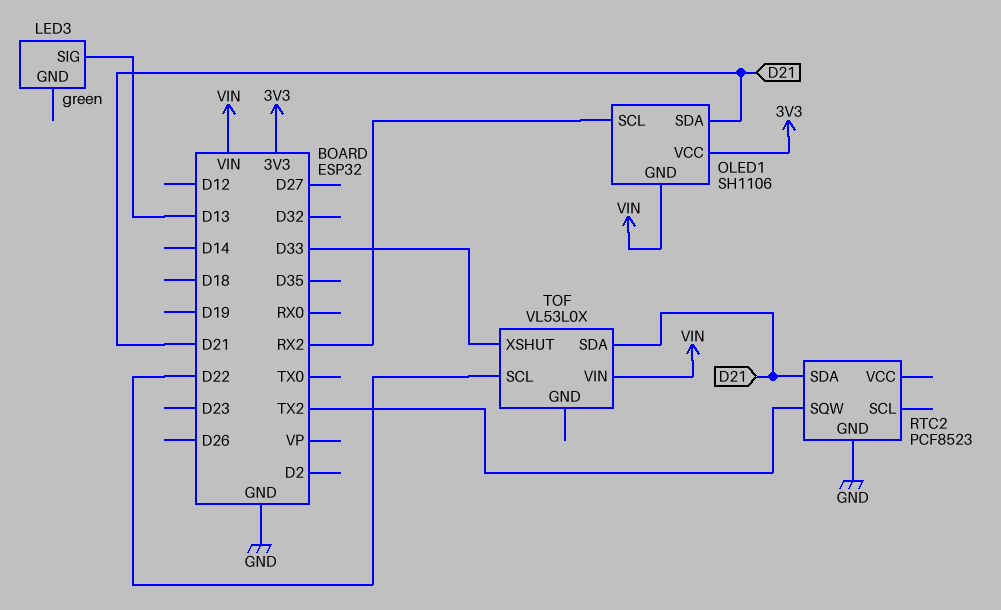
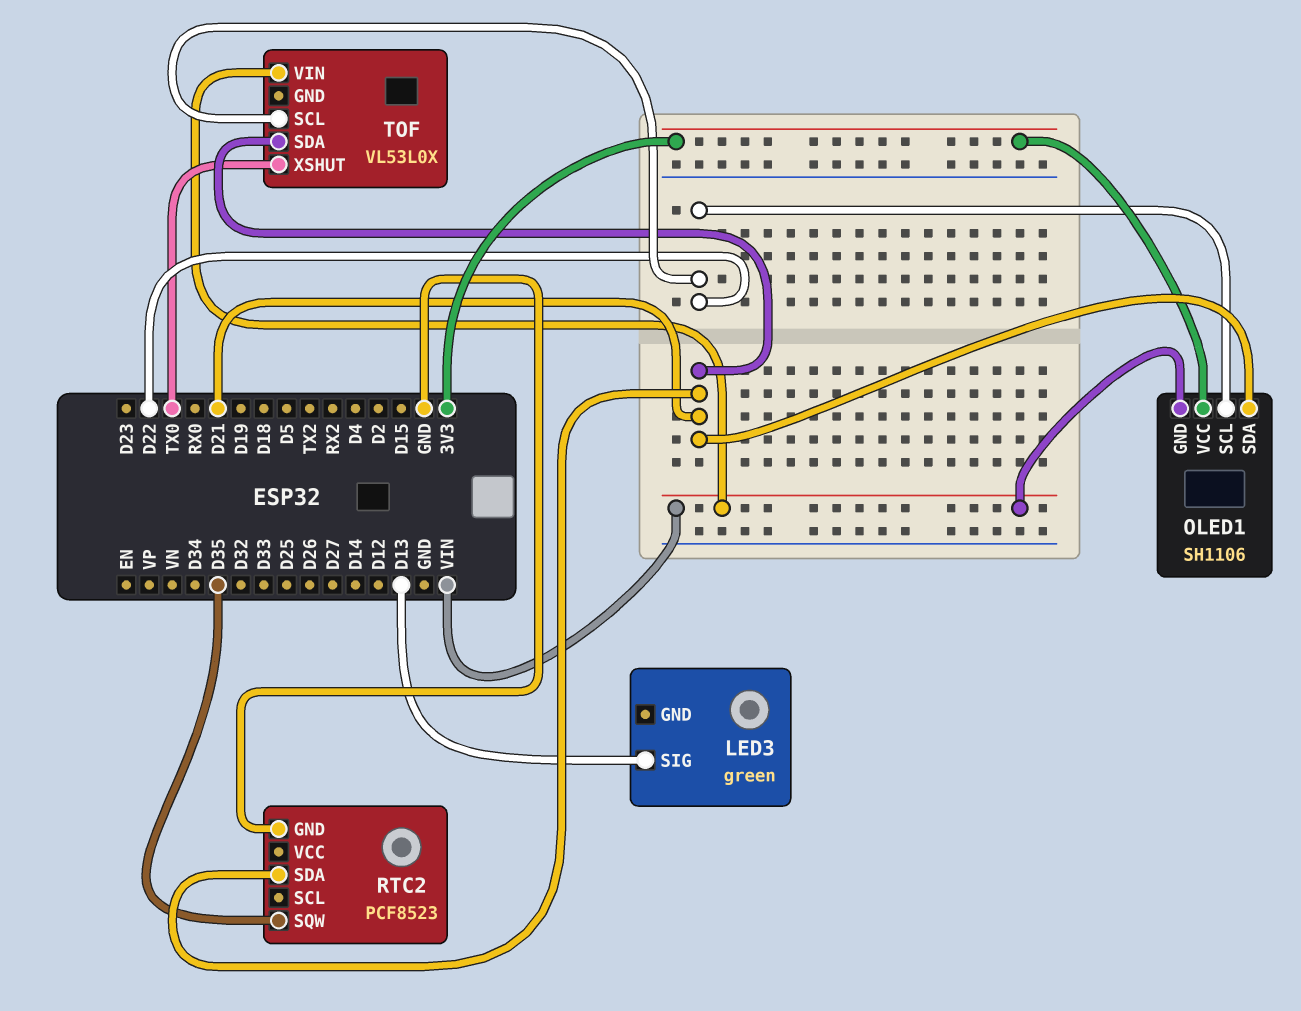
OLED1 pin SCL: RX2 -> D22
RTC2 pin SQW: TX2 -> D35
TOF pin XSHUT: D33 -> TX0

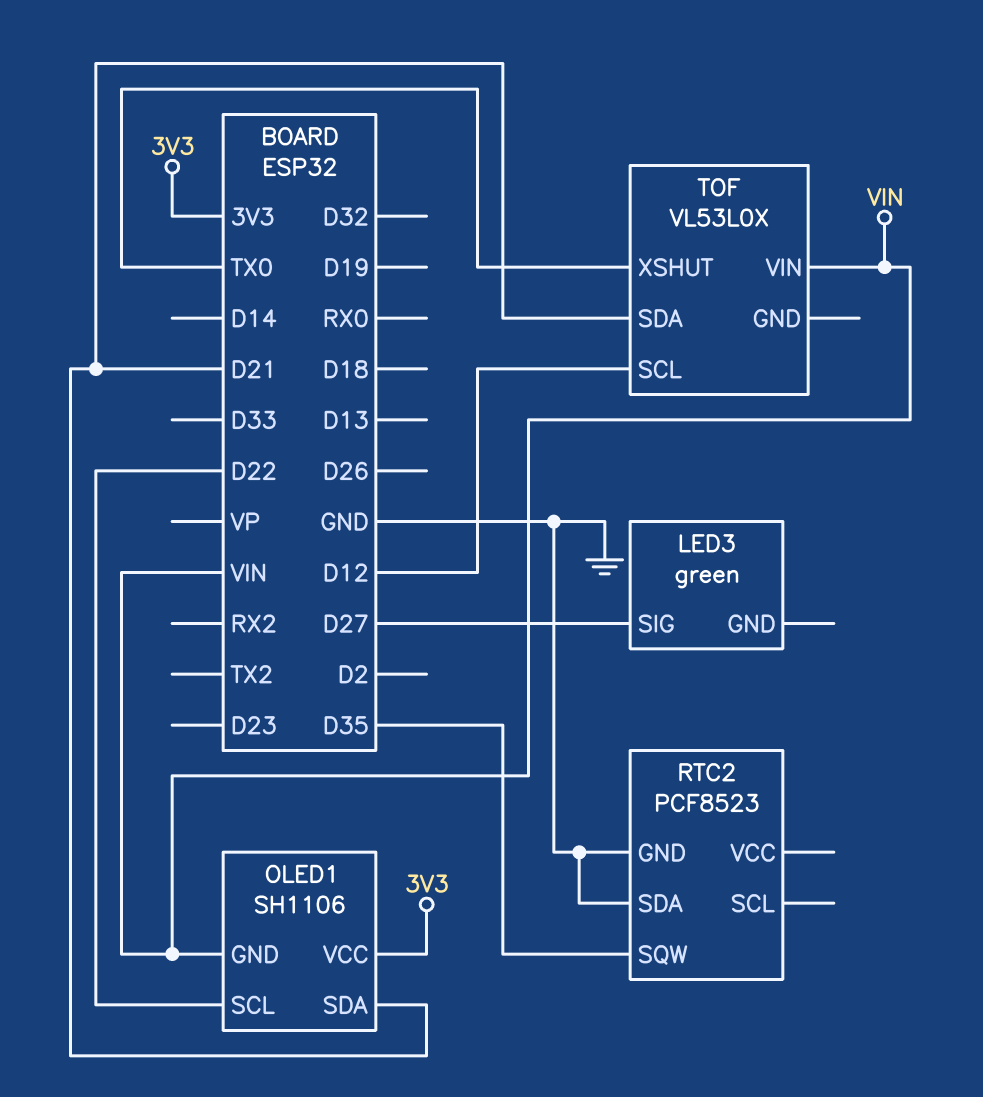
LED3 pin SIG: D13 -> D27
RTC2 pin SDA: D21 -> GND
TOF pin SCL: D22 -> D12

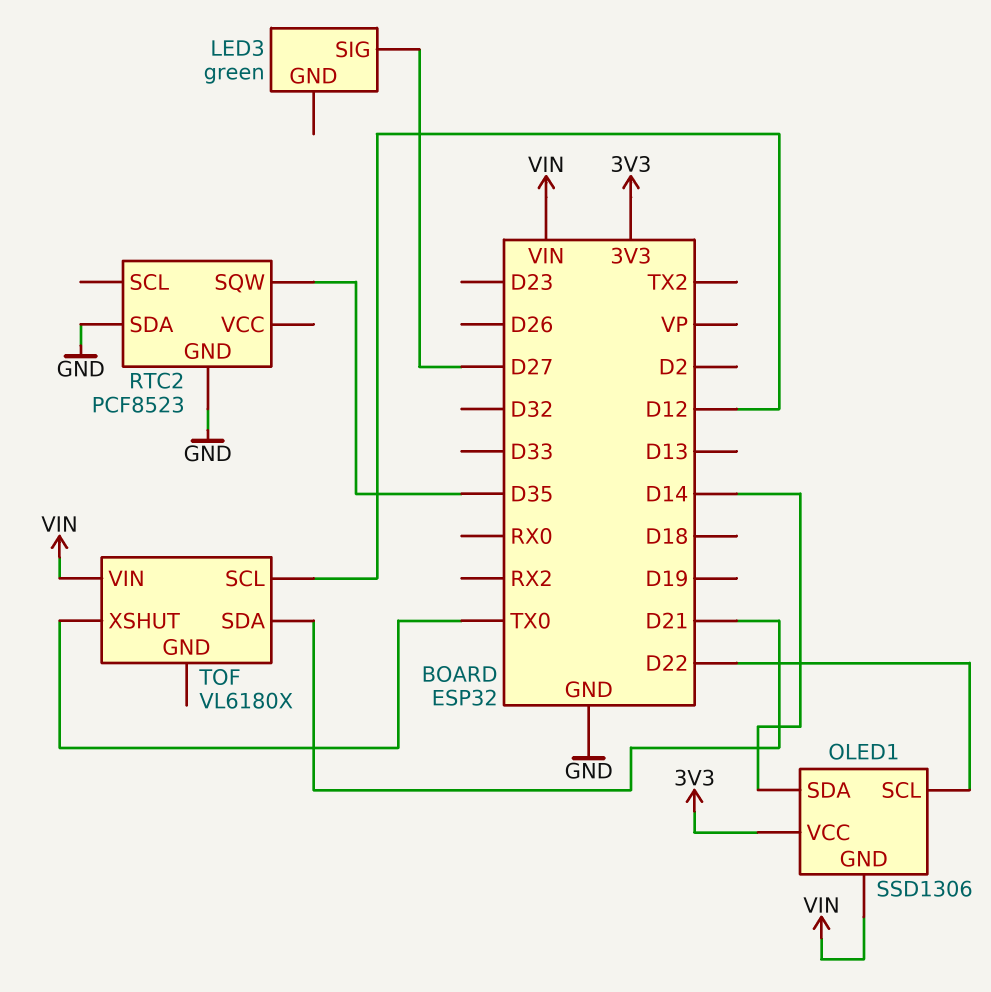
OLED1: SH1106 -> SSD1306
OLED1 pin SDA: D21 -> D14
TOF: VL53L0X -> VL6180X

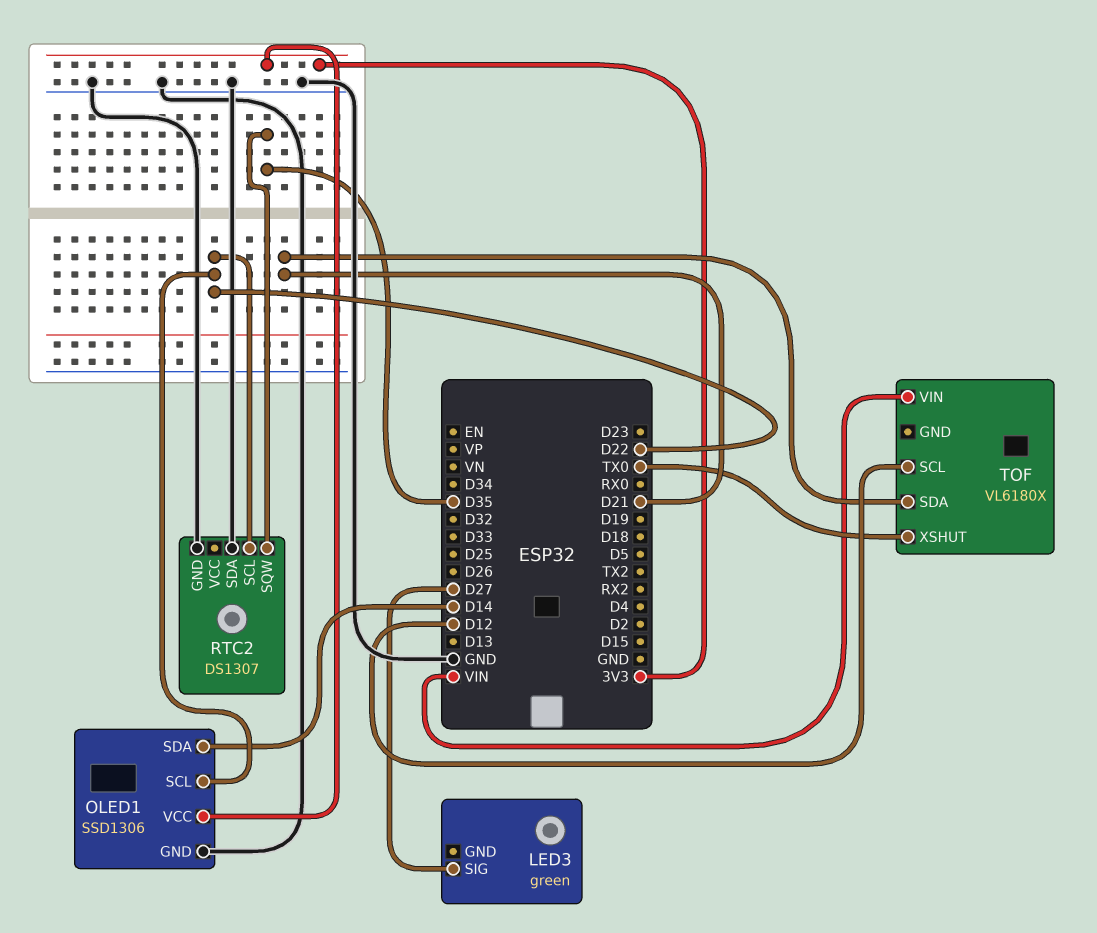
OLED1 pin GND: VIN -> GND
RTC2: PCF8523 -> DS1307
RTC2 pin SCL: none -> D22

